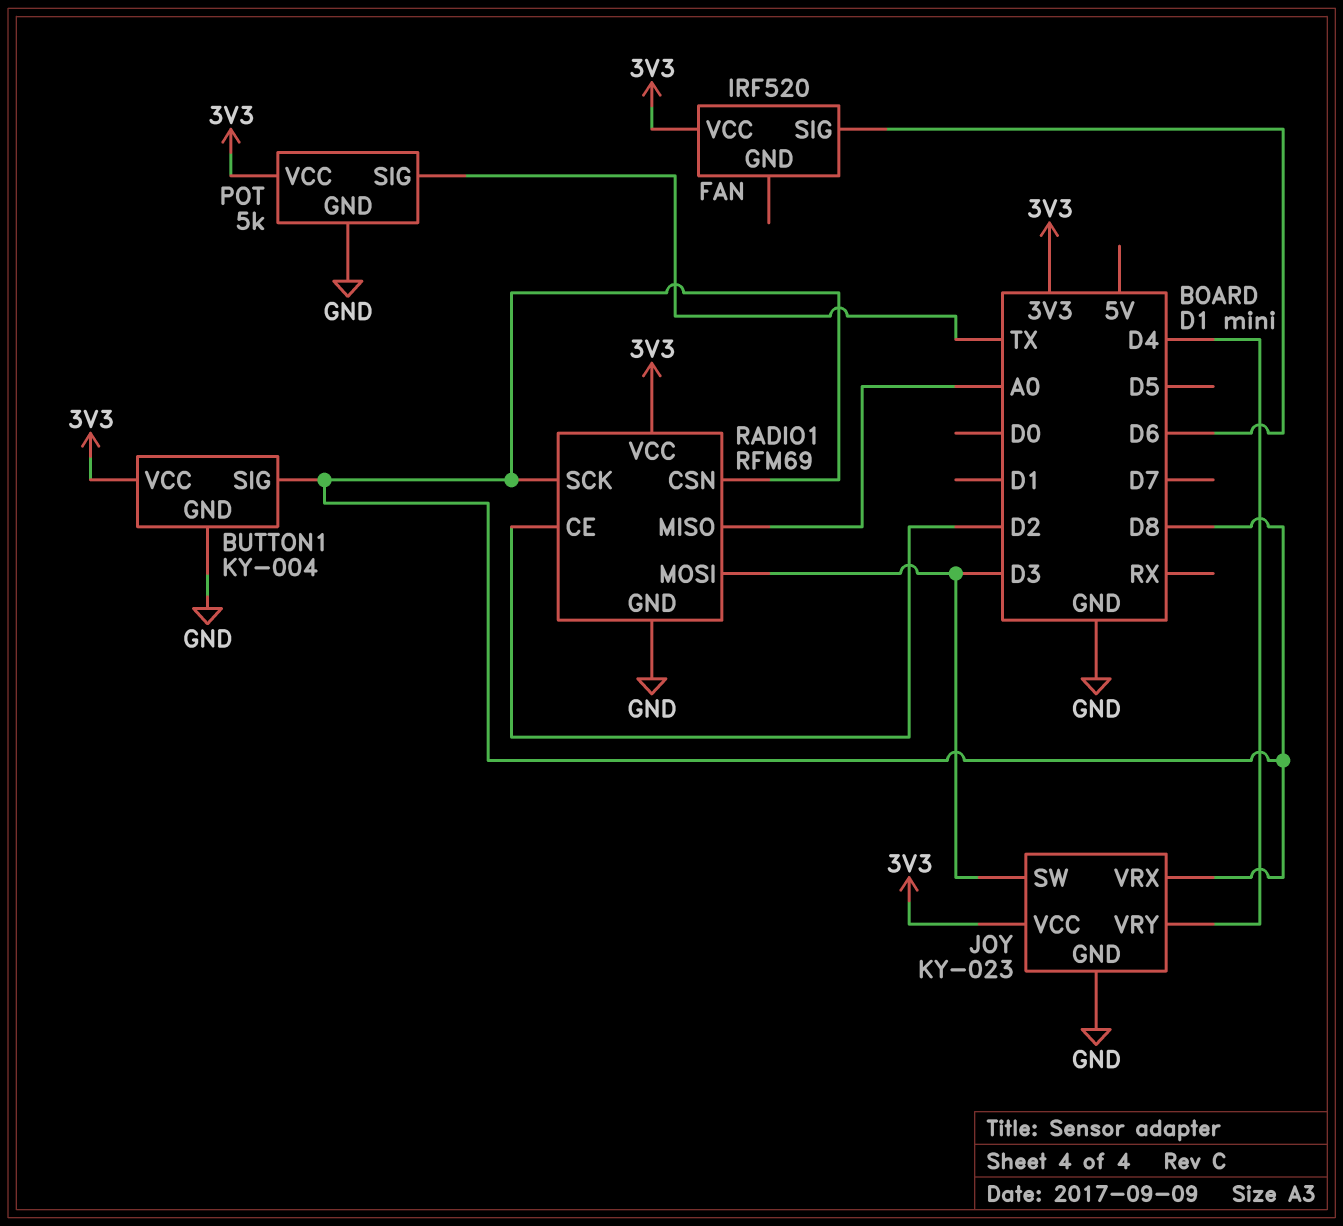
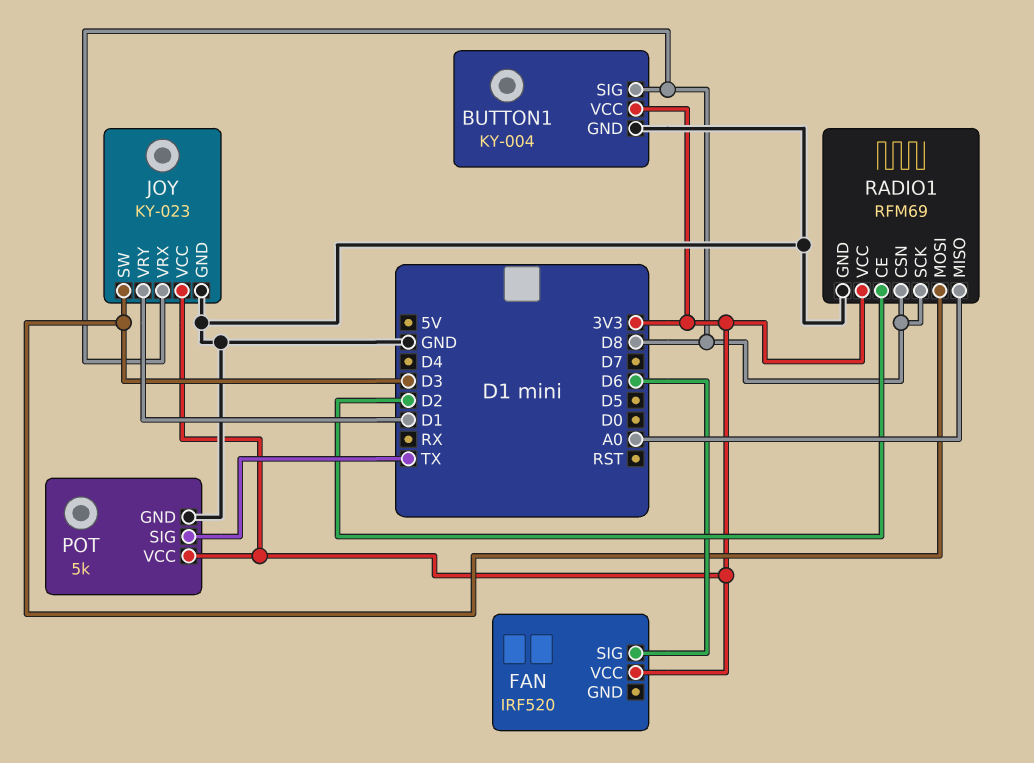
JOY pin VRY: D4 -> D1

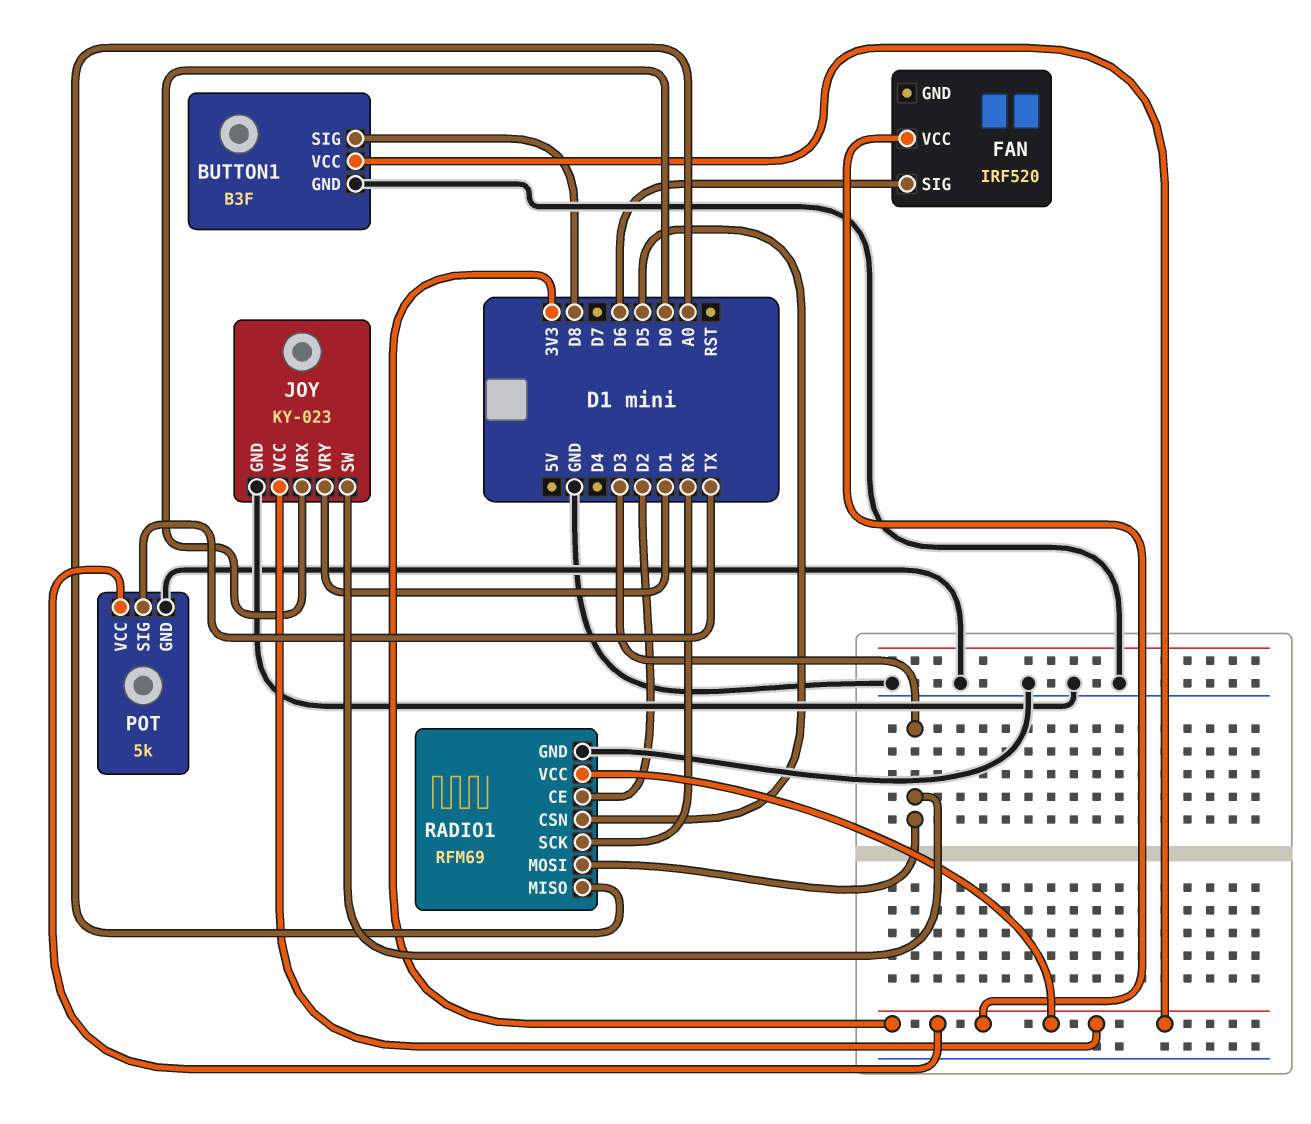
BUTTON1: KY-004 -> B3F
JOY pin VRX: D8 -> D0
RADIO1 pin CSN: D8 -> D5
RADIO1 pin SCK: D8 -> RX

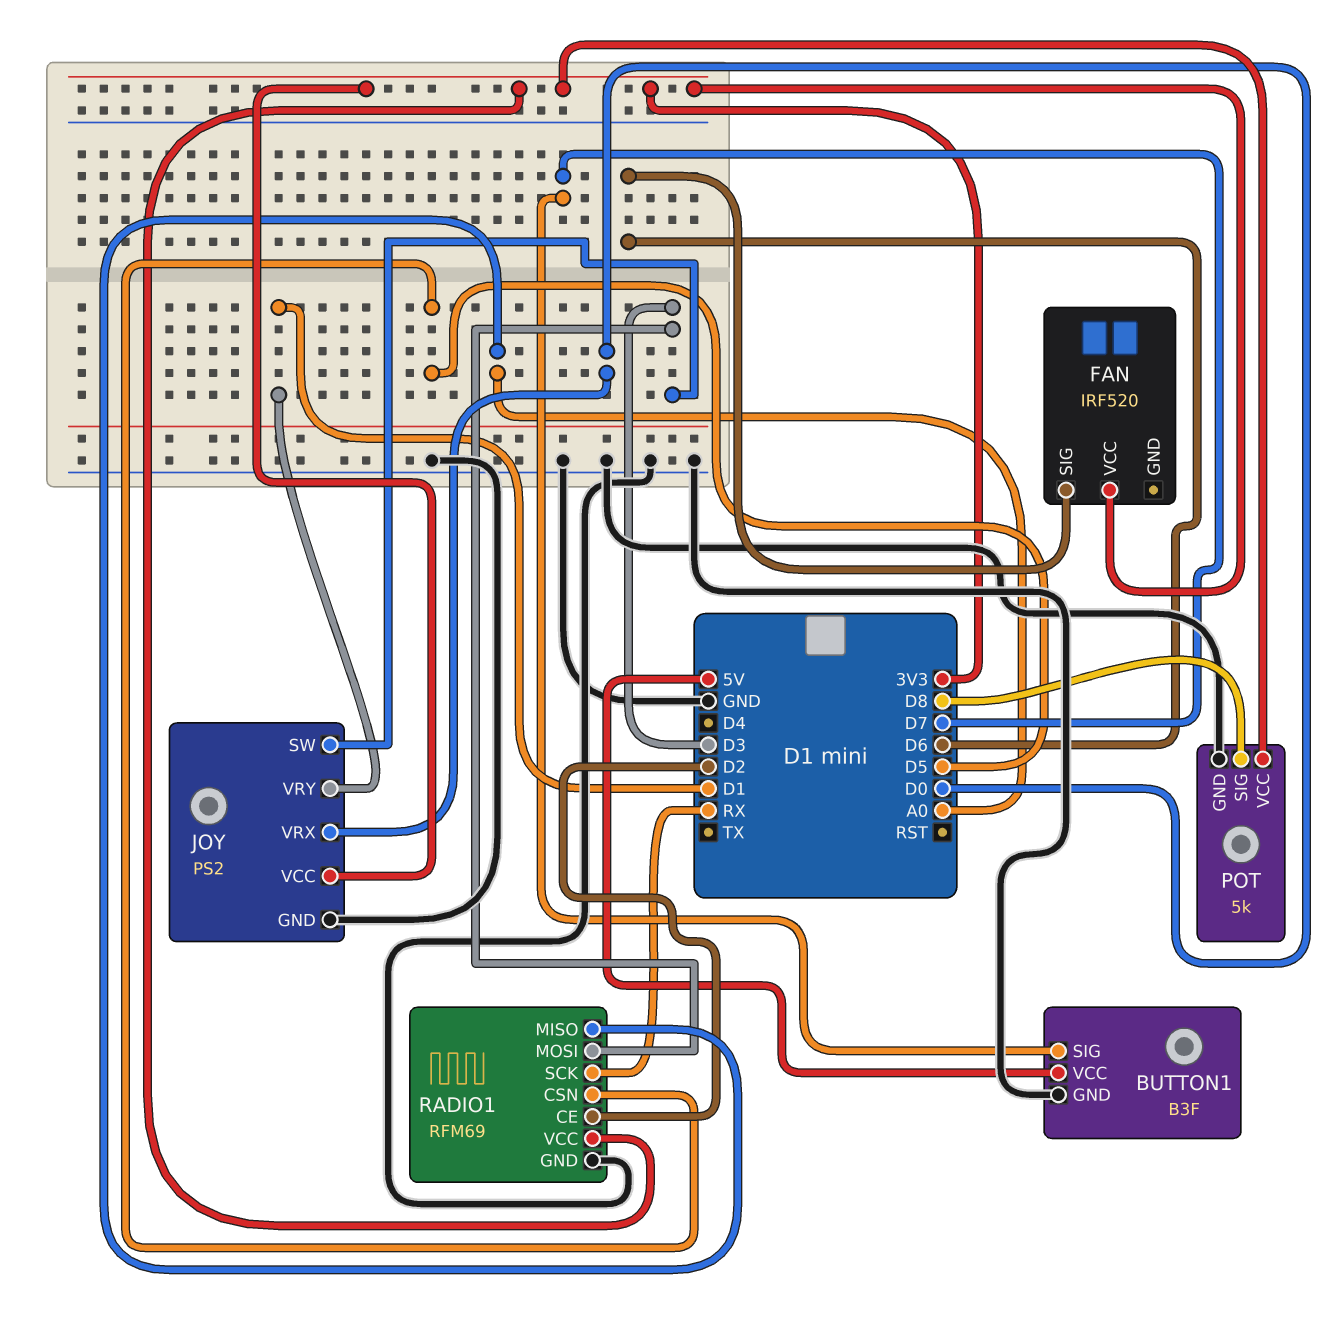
BUTTON1 pin SIG: D8 -> D7
BUTTON1 pin VCC: 3V3 -> 5V
JOY: KY-023 -> PS2
POT pin SIG: TX -> D8

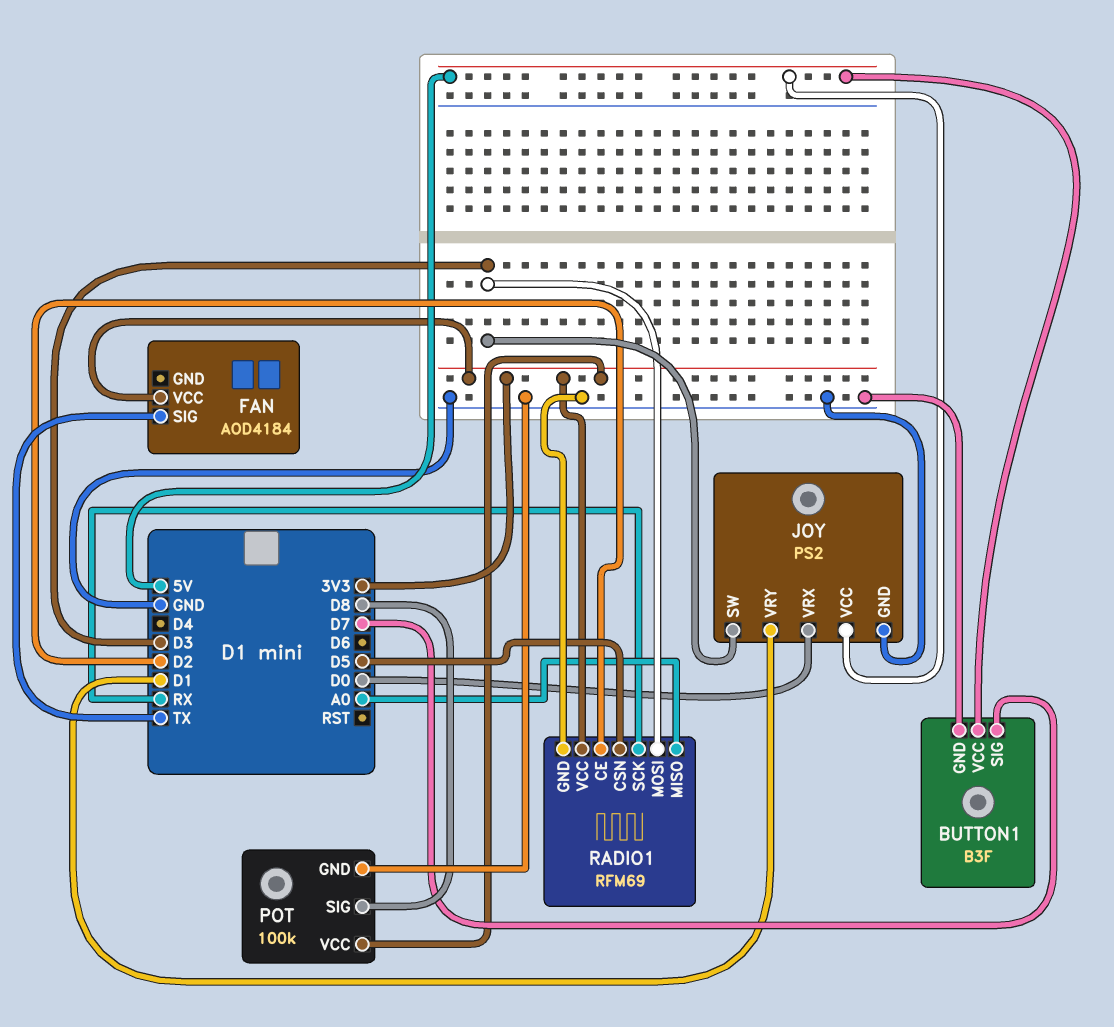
FAN: IRF520 -> AOD4184
FAN pin SIG: D6 -> TX
JOY pin VCC: 3V3 -> 5V
POT: 5k -> 100k

